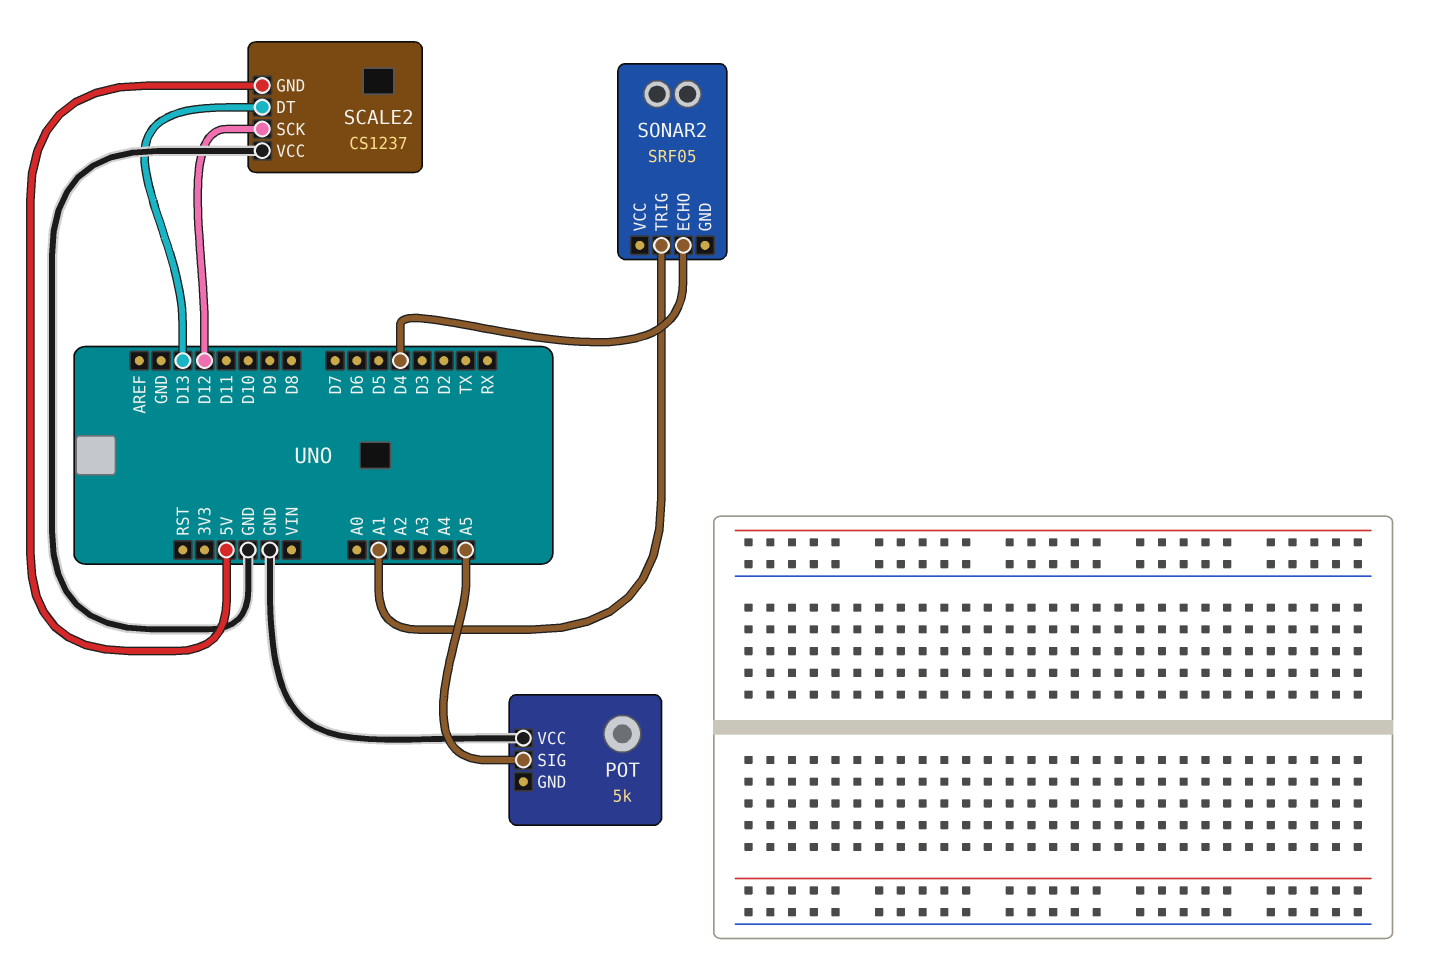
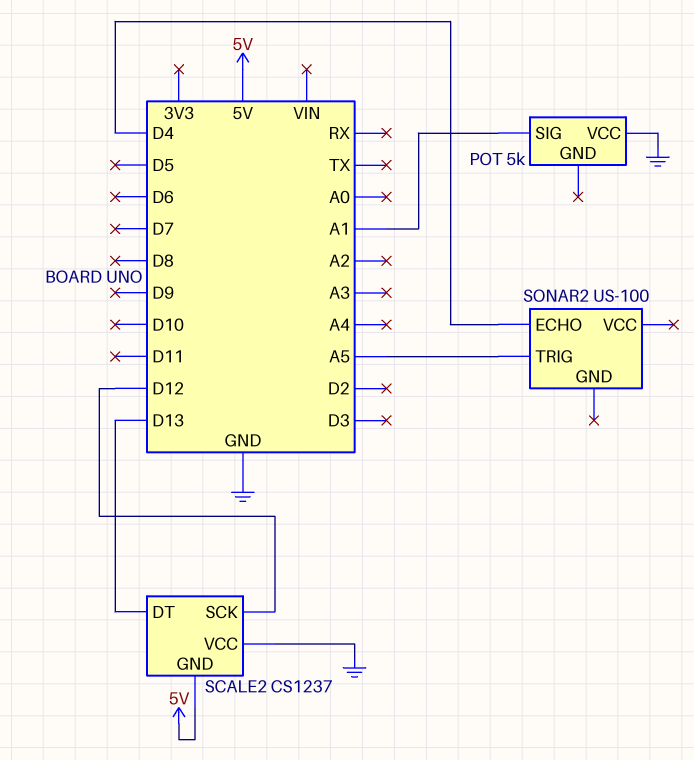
POT pin SIG: A5 -> A1
SONAR2: SRF05 -> US-100
SONAR2 pin TRIG: A1 -> A5

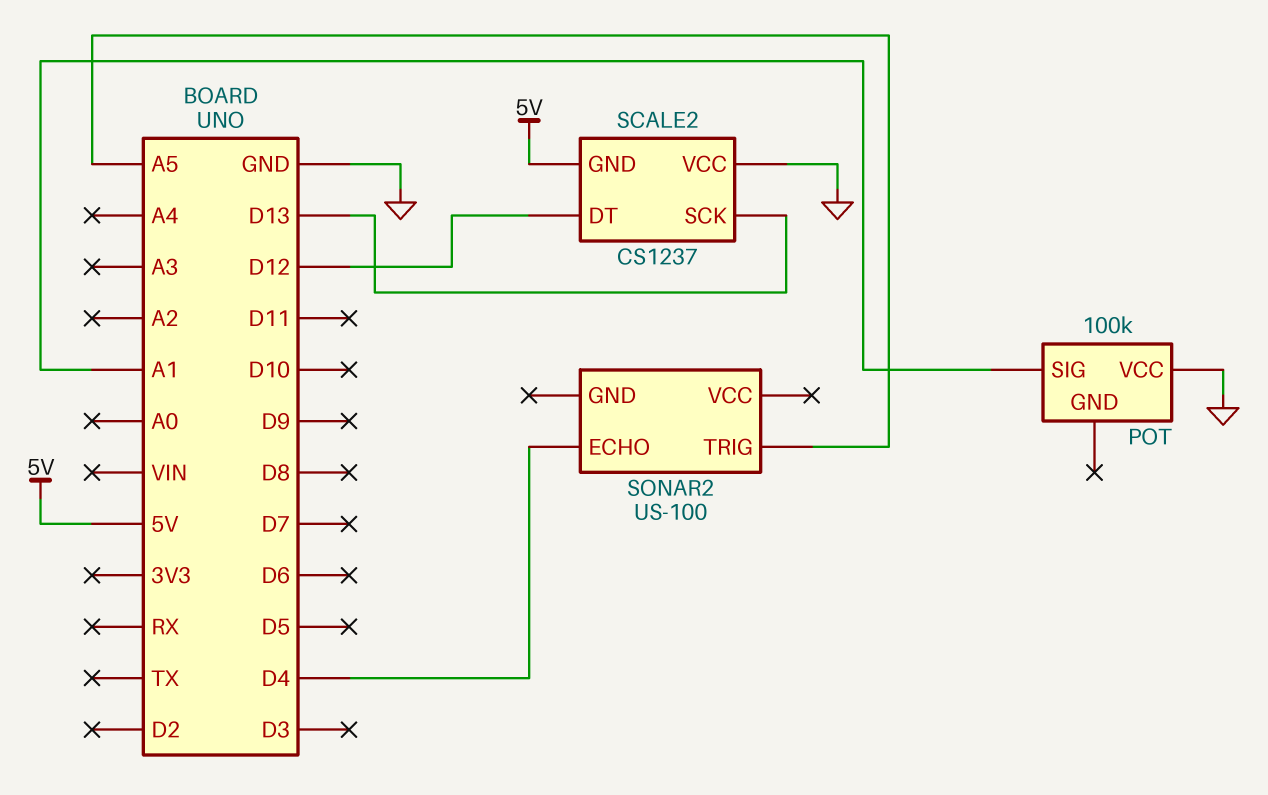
POT: 5k -> 100k
SCALE2 pin DT: D13 -> D12
SCALE2 pin SCK: D12 -> D13

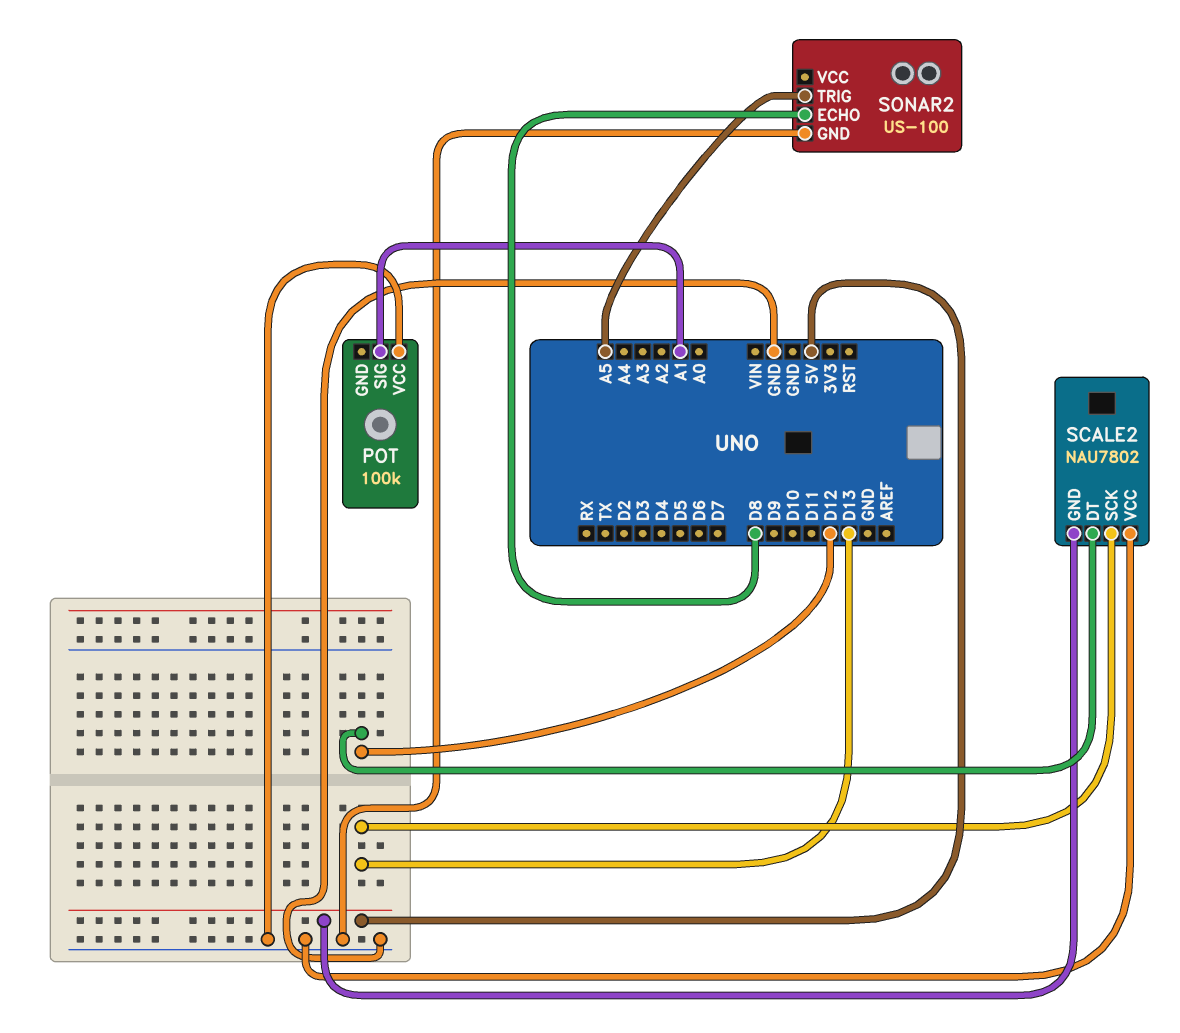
SCALE2: CS1237 -> NAU7802
SONAR2 pin ECHO: D4 -> D8
SONAR2 pin GND: none -> GND

